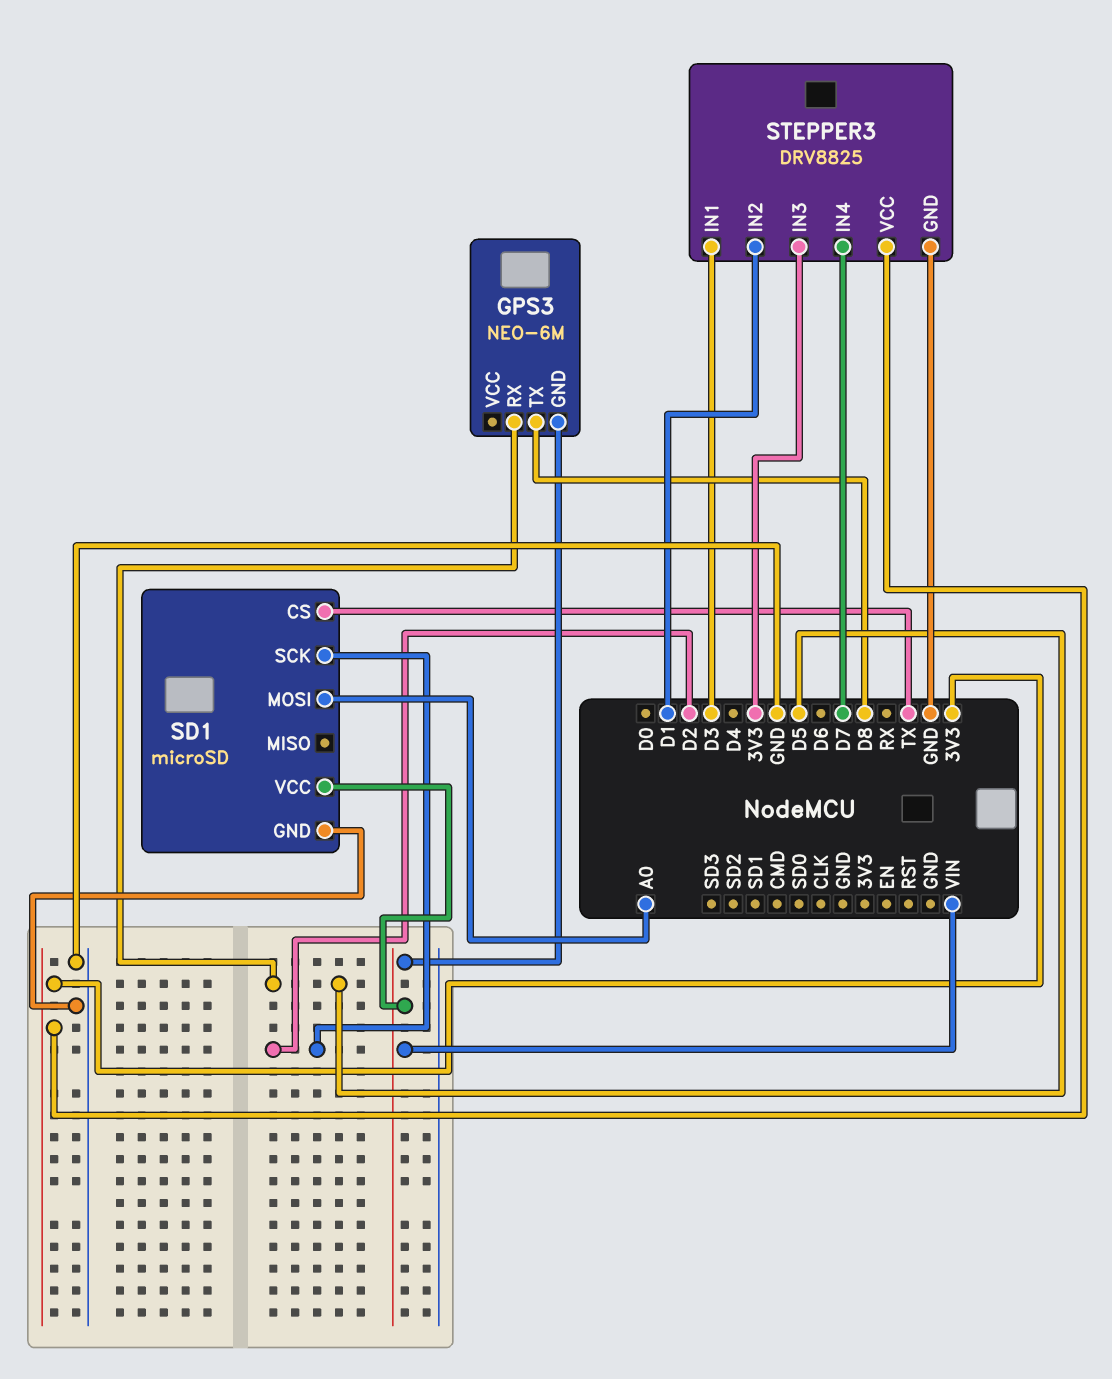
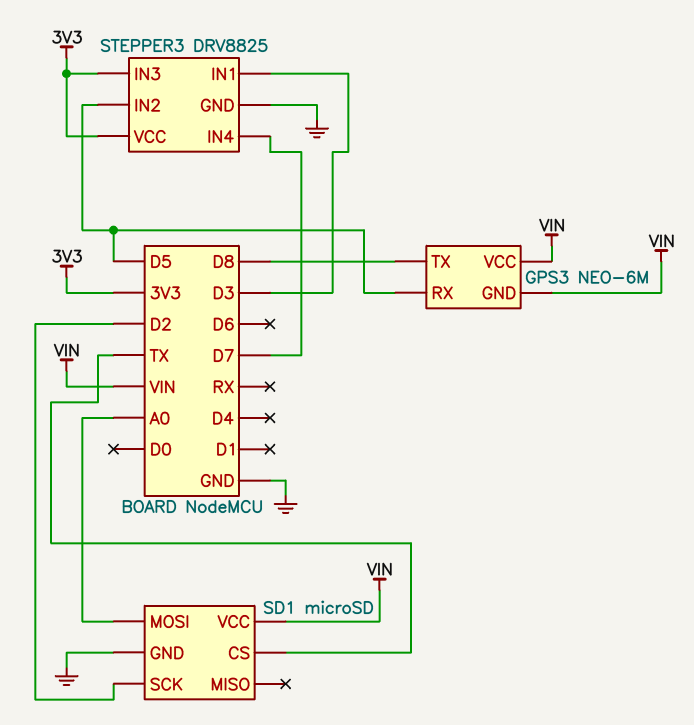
GPS3 pin VCC: none -> VIN
STEPPER3 pin IN2: D1 -> D5

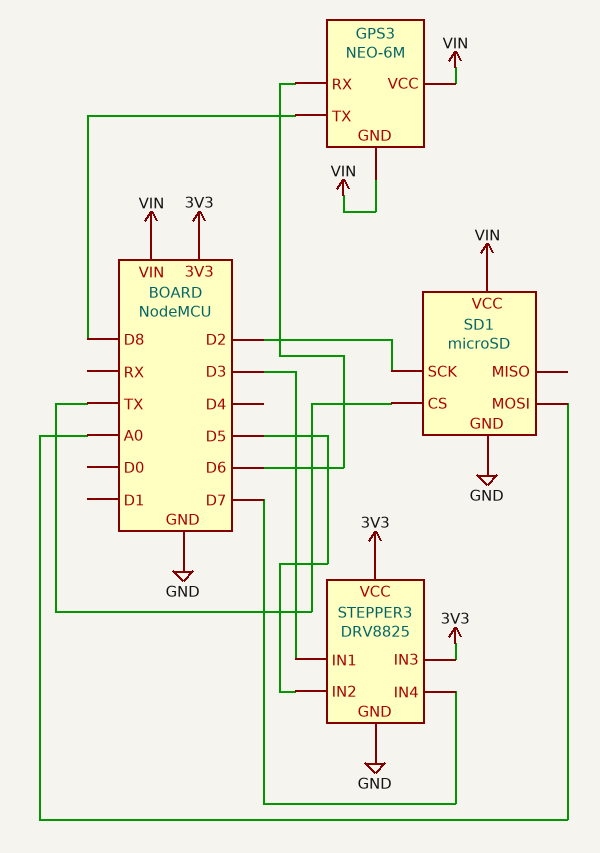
GPS3 pin RX: D5 -> D6

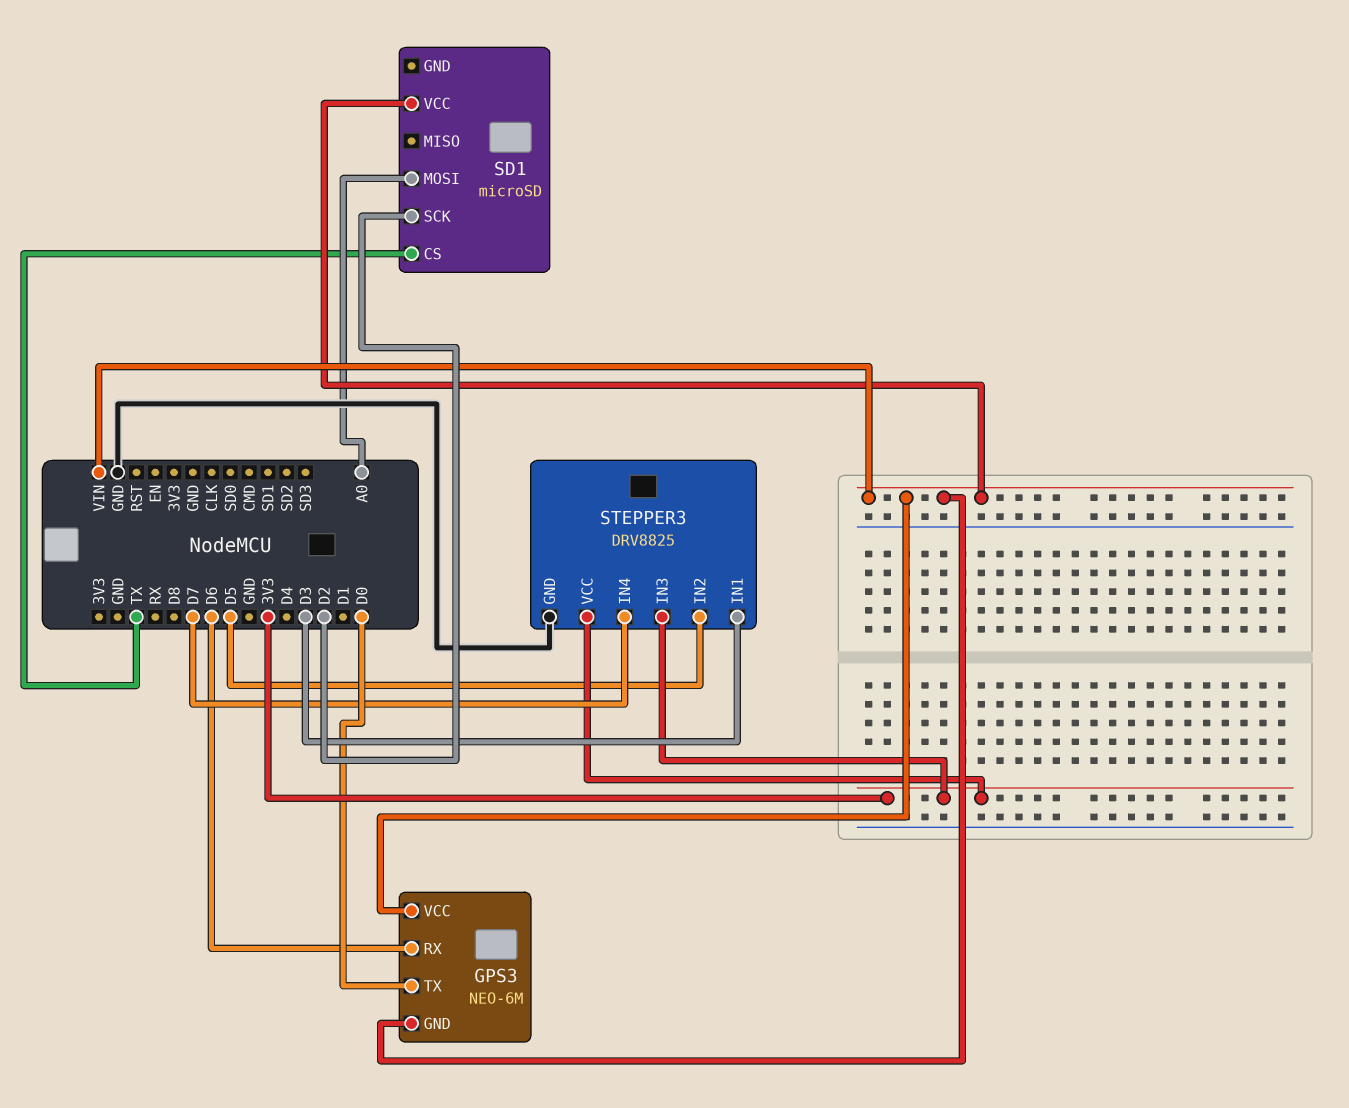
GPS3 pin TX: D8 -> D0
SD1 pin GND: GND -> none

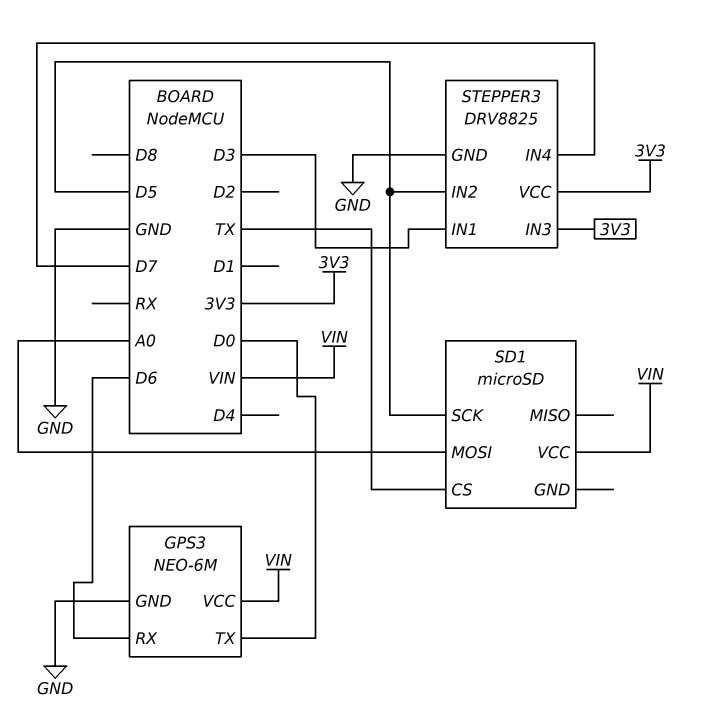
GPS3 pin GND: VIN -> GND
SD1 pin SCK: D2 -> D5

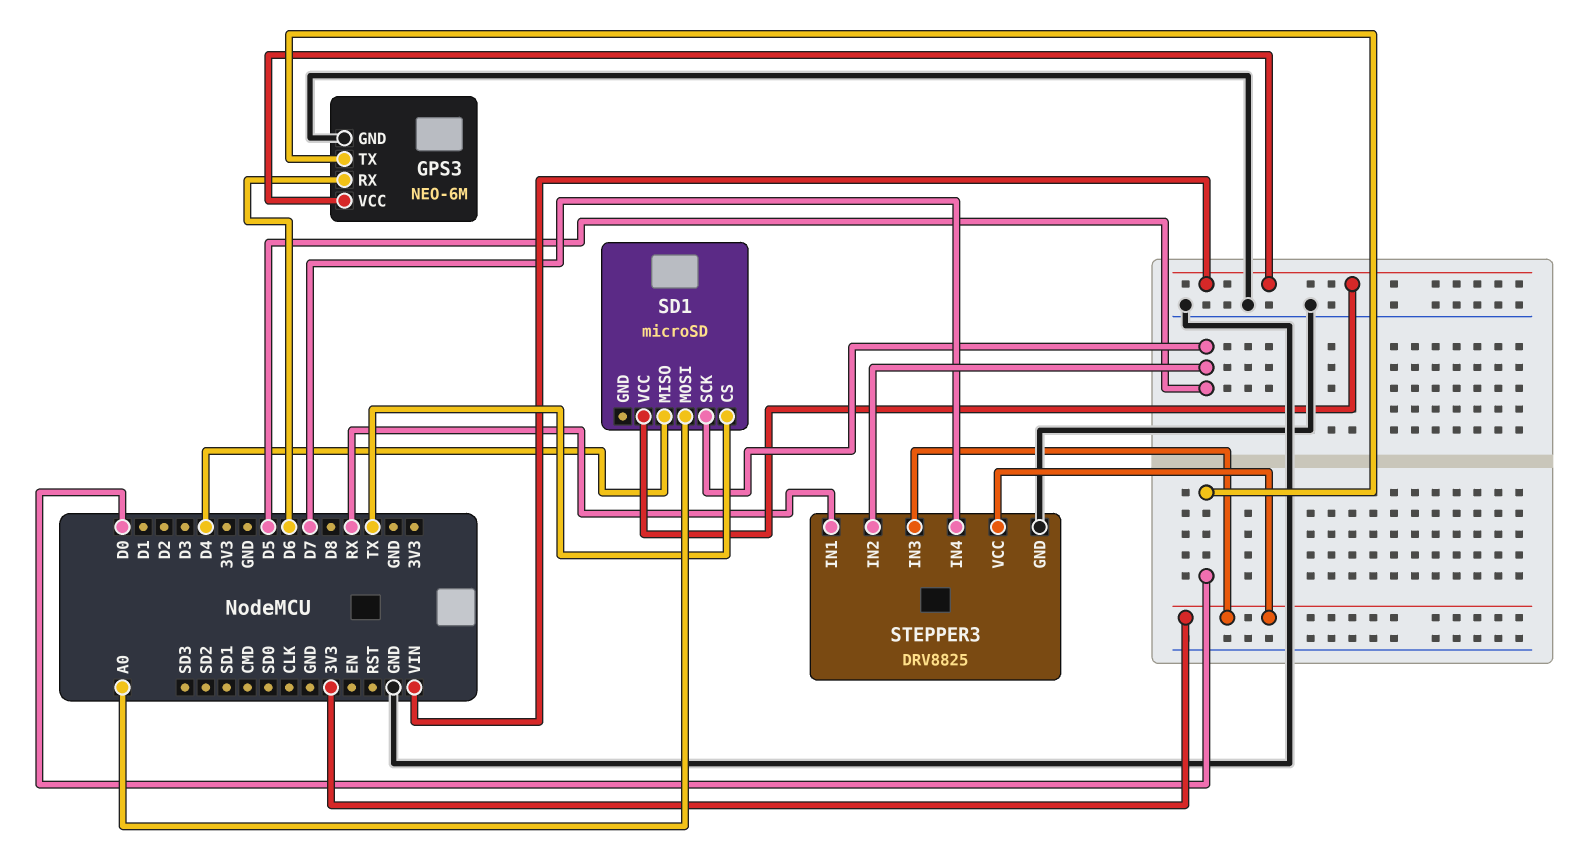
SD1 pin MISO: none -> D4
STEPPER3 pin IN1: D3 -> RX

